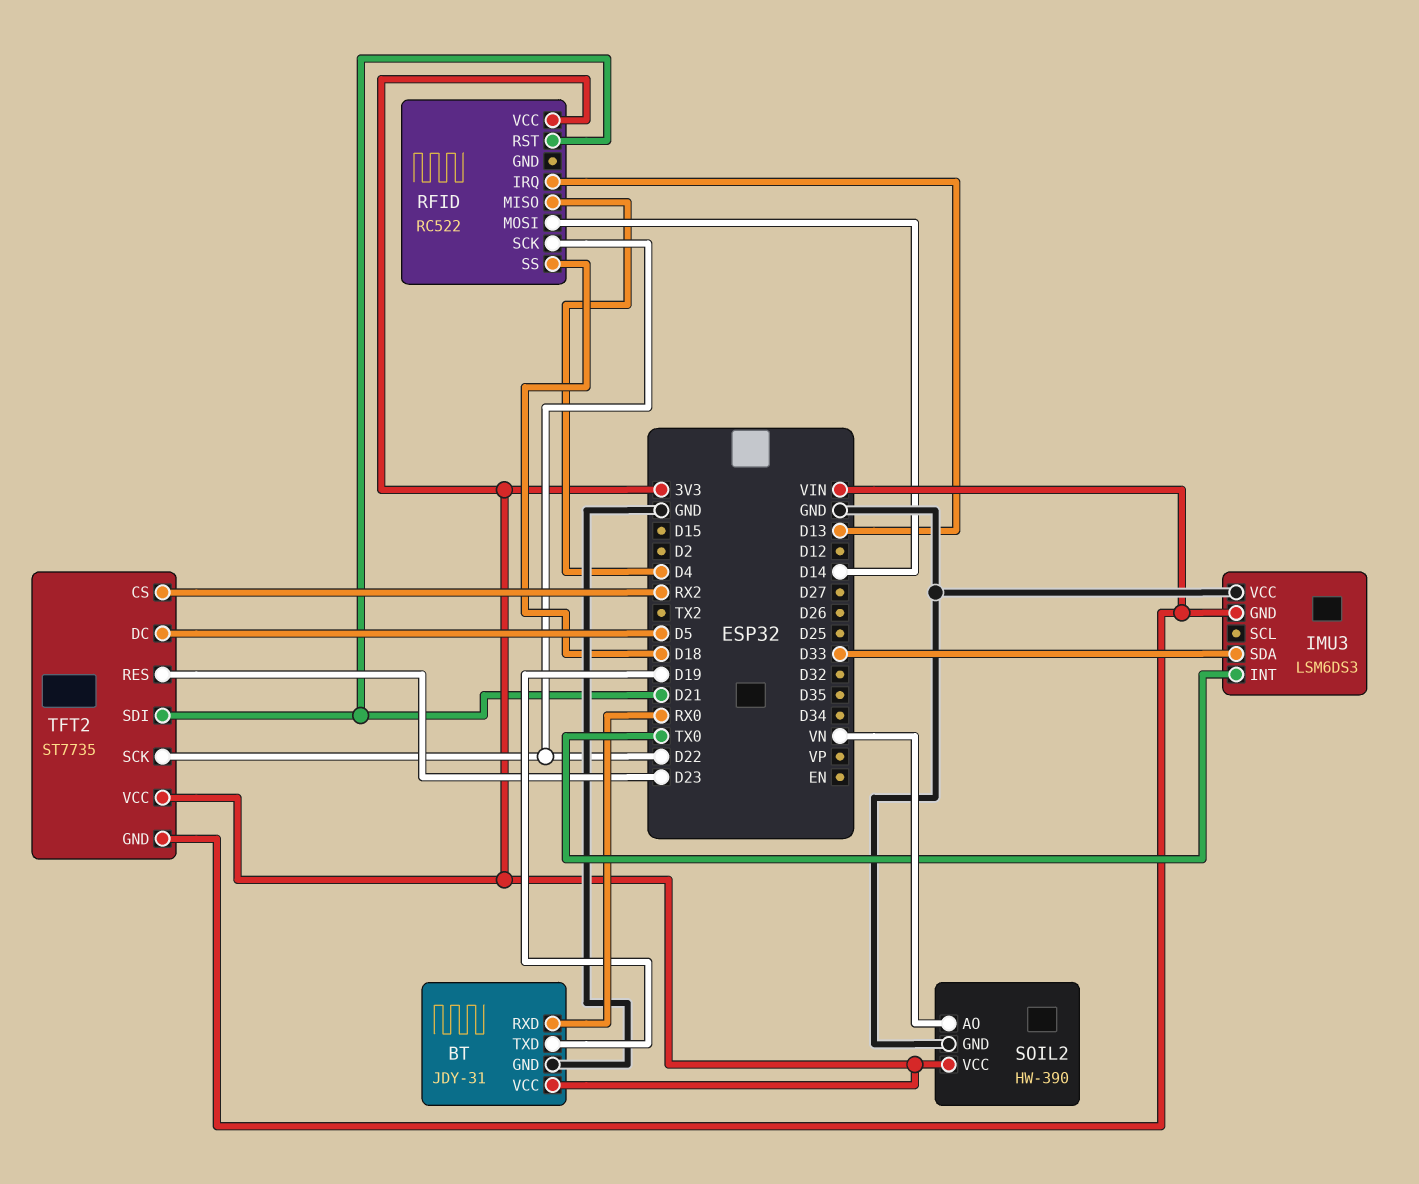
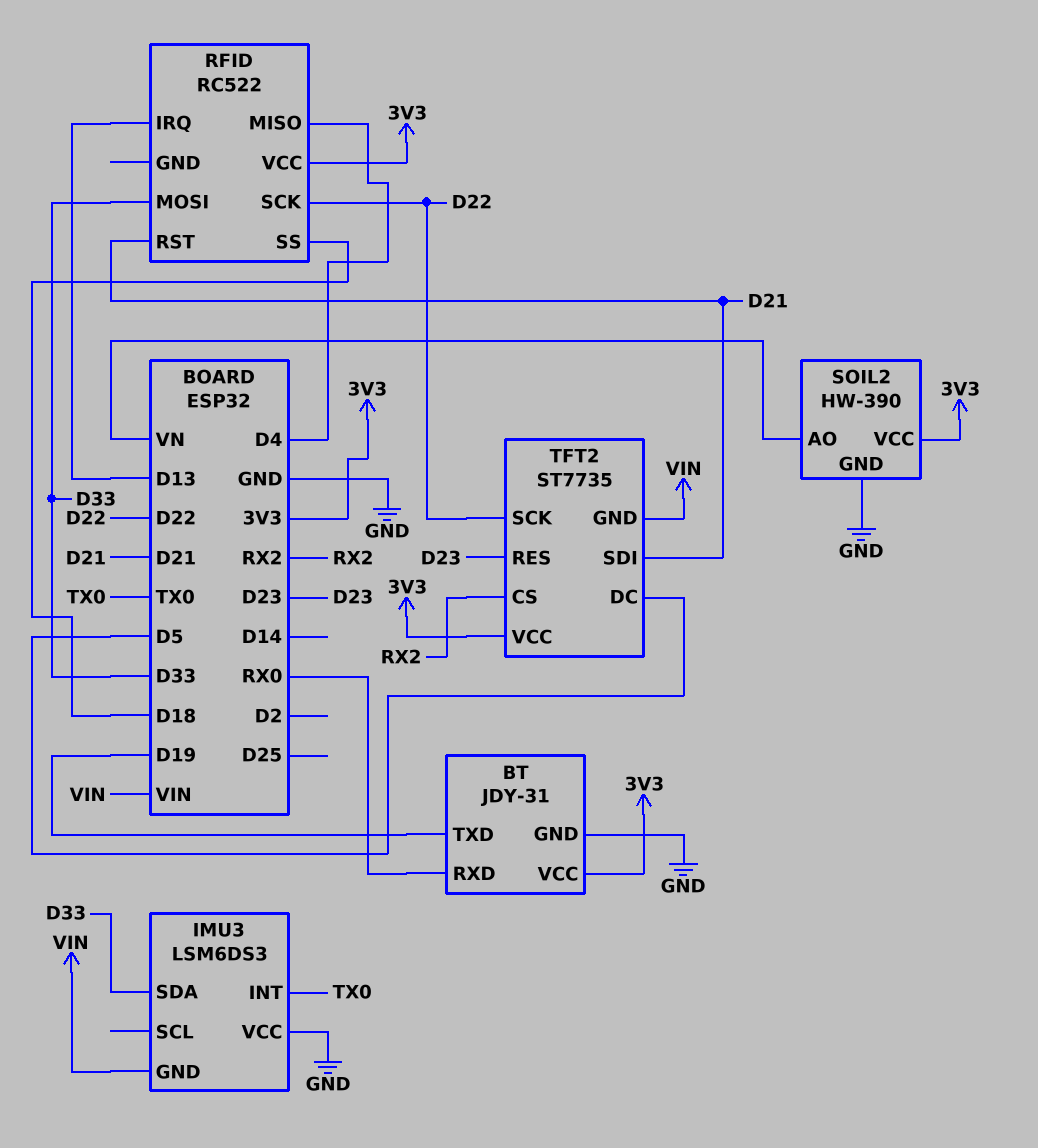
RFID pin MOSI: D14 -> D33

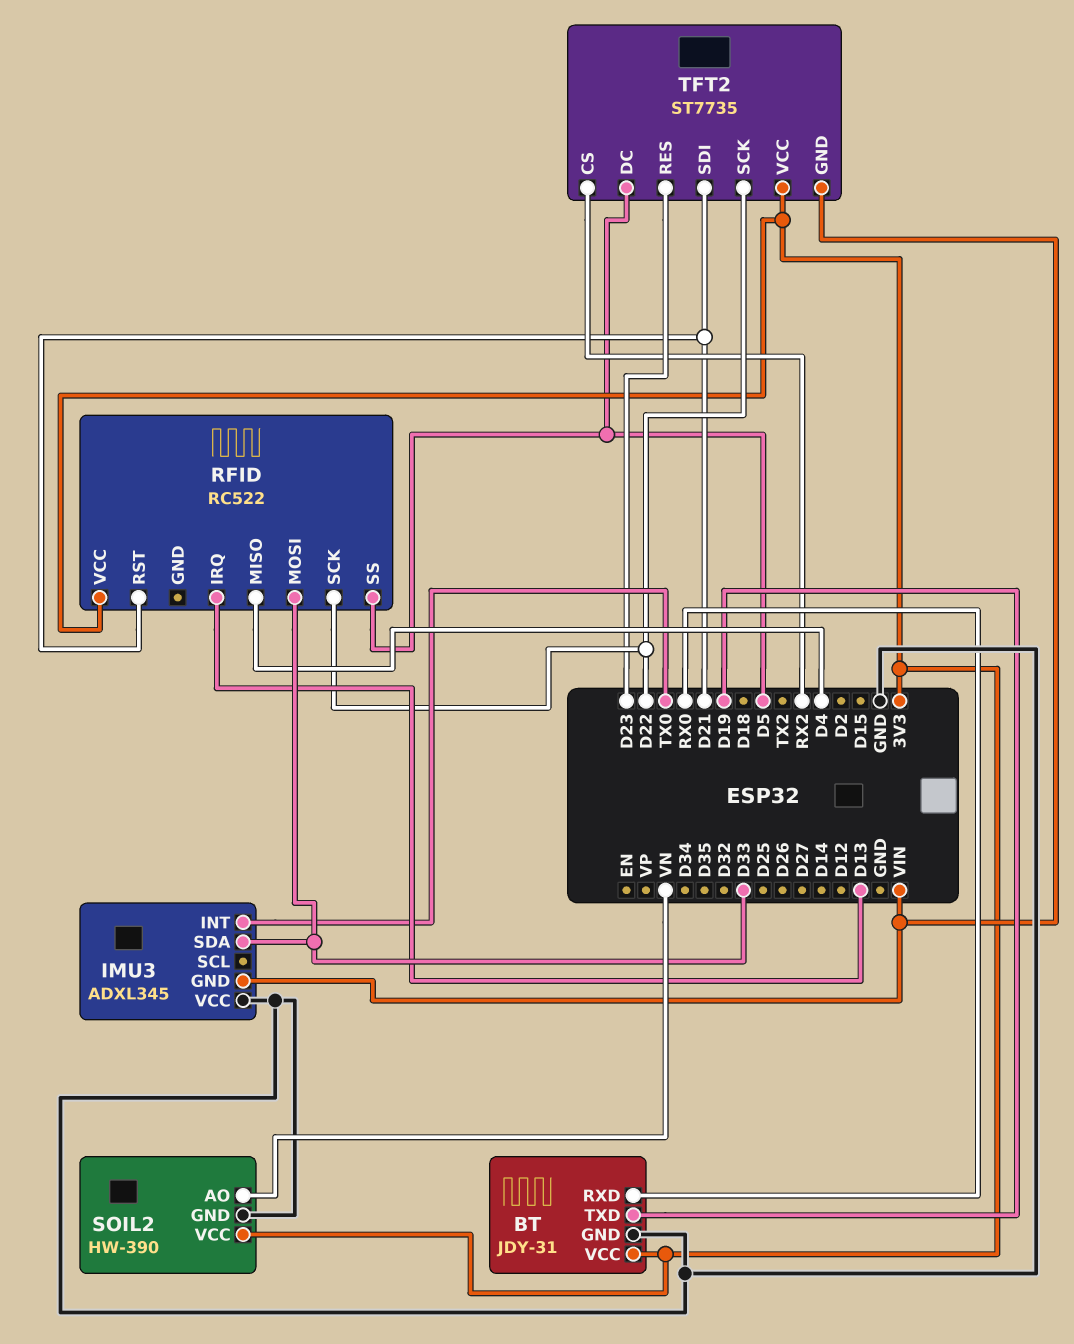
IMU3: LSM6DS3 -> ADXL345
RFID pin SS: D18 -> D5

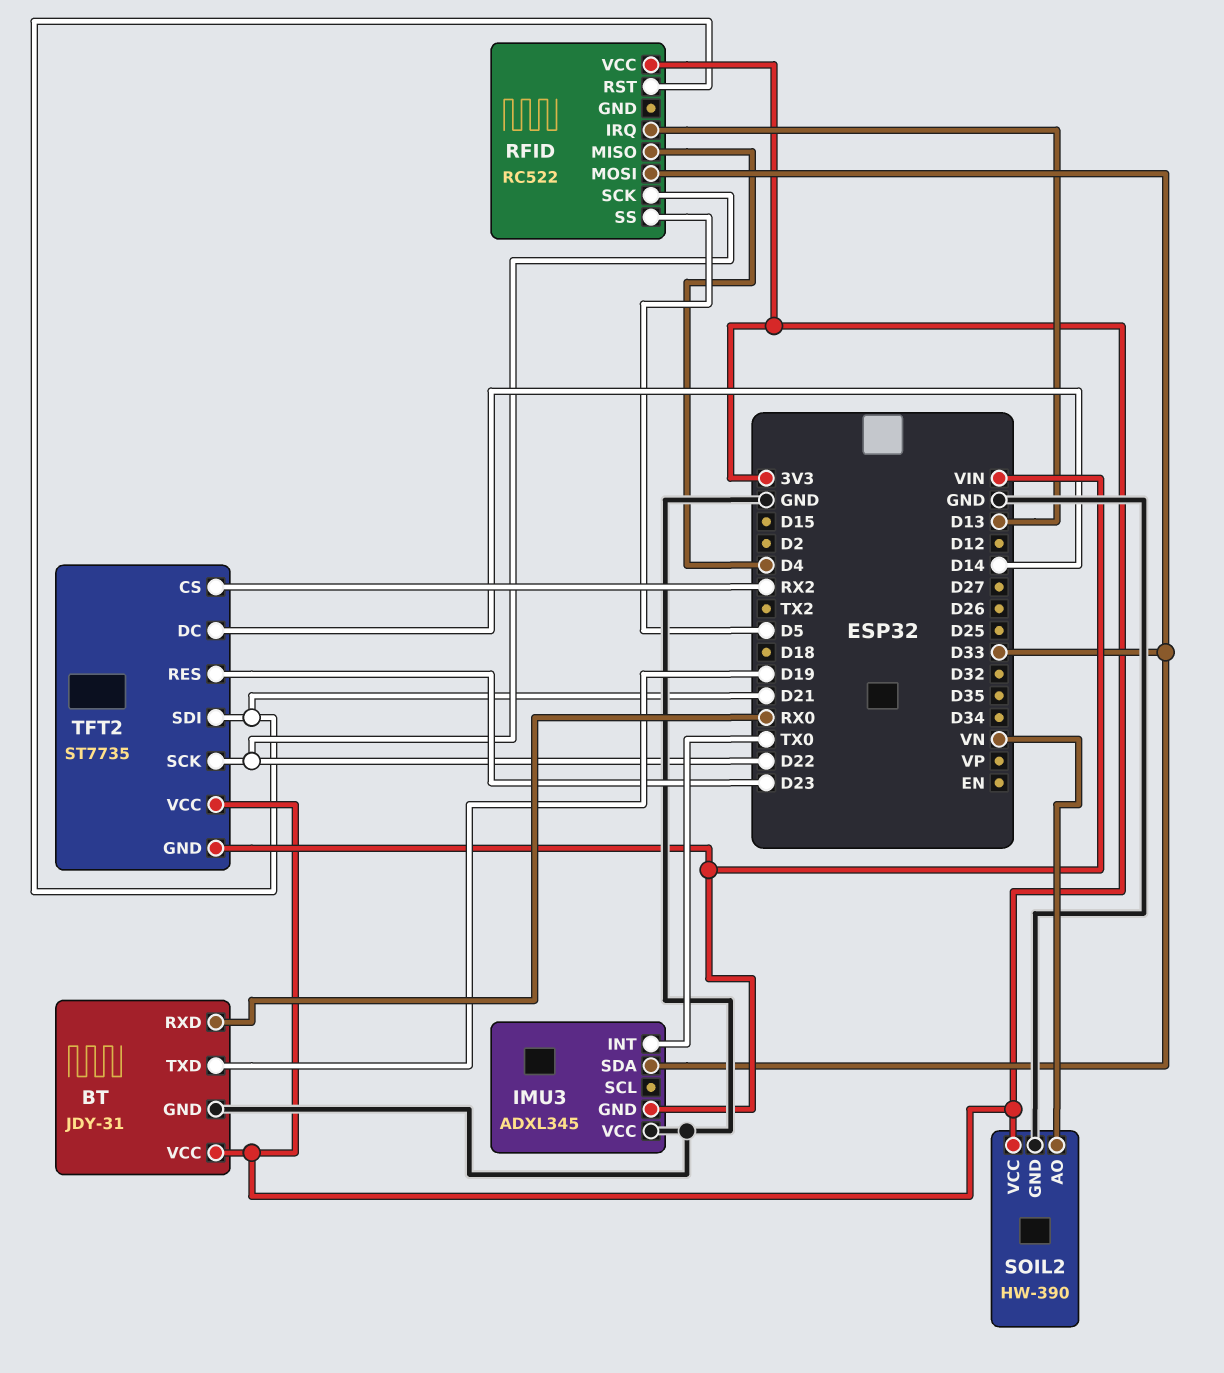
TFT2 pin DC: D5 -> D14

